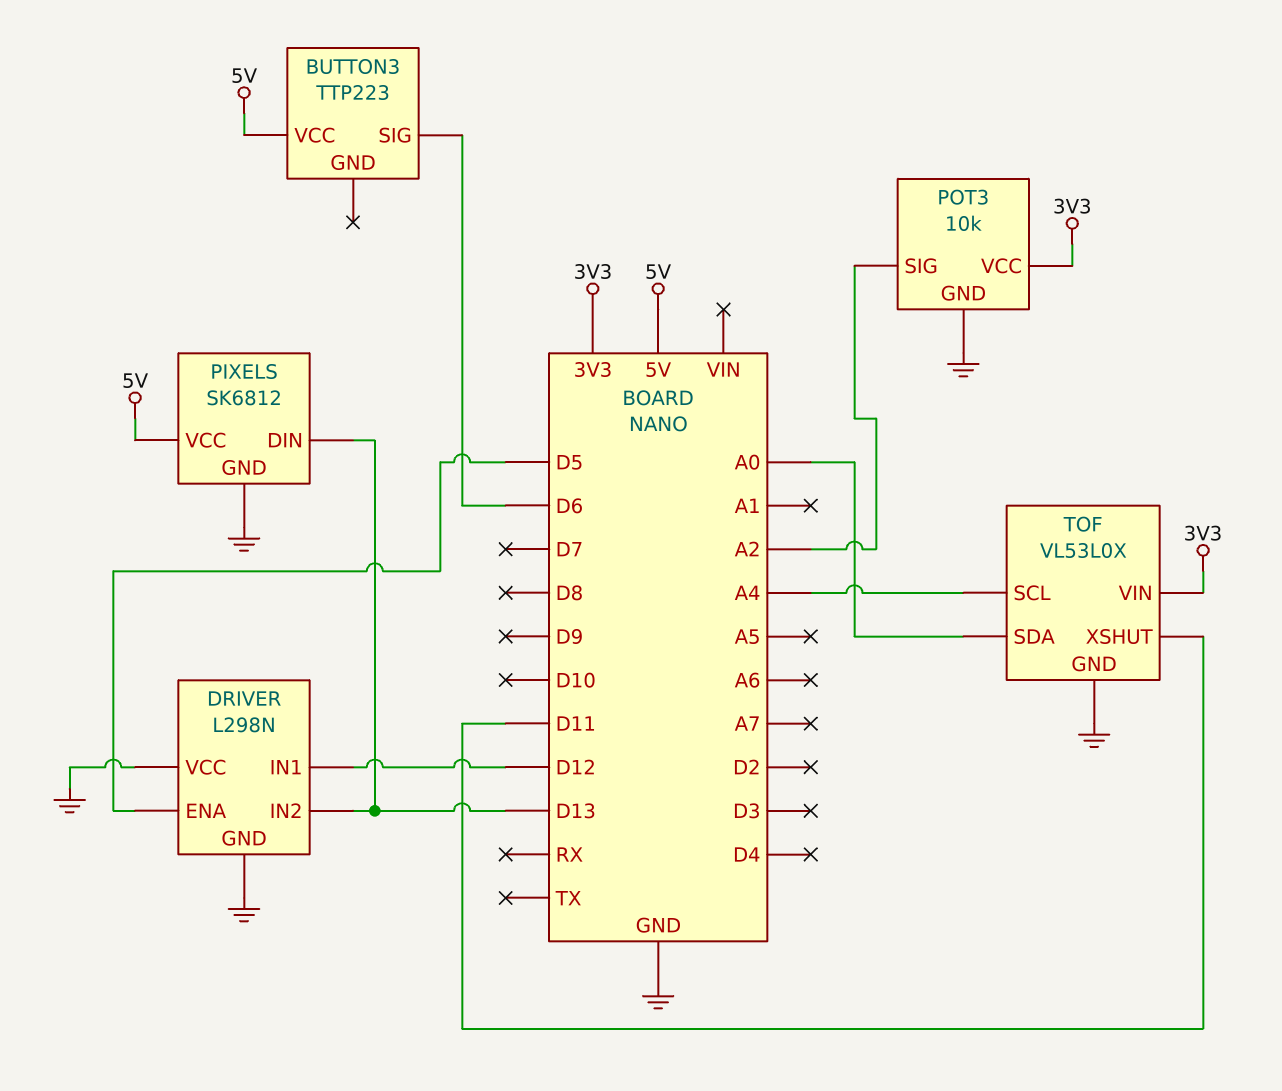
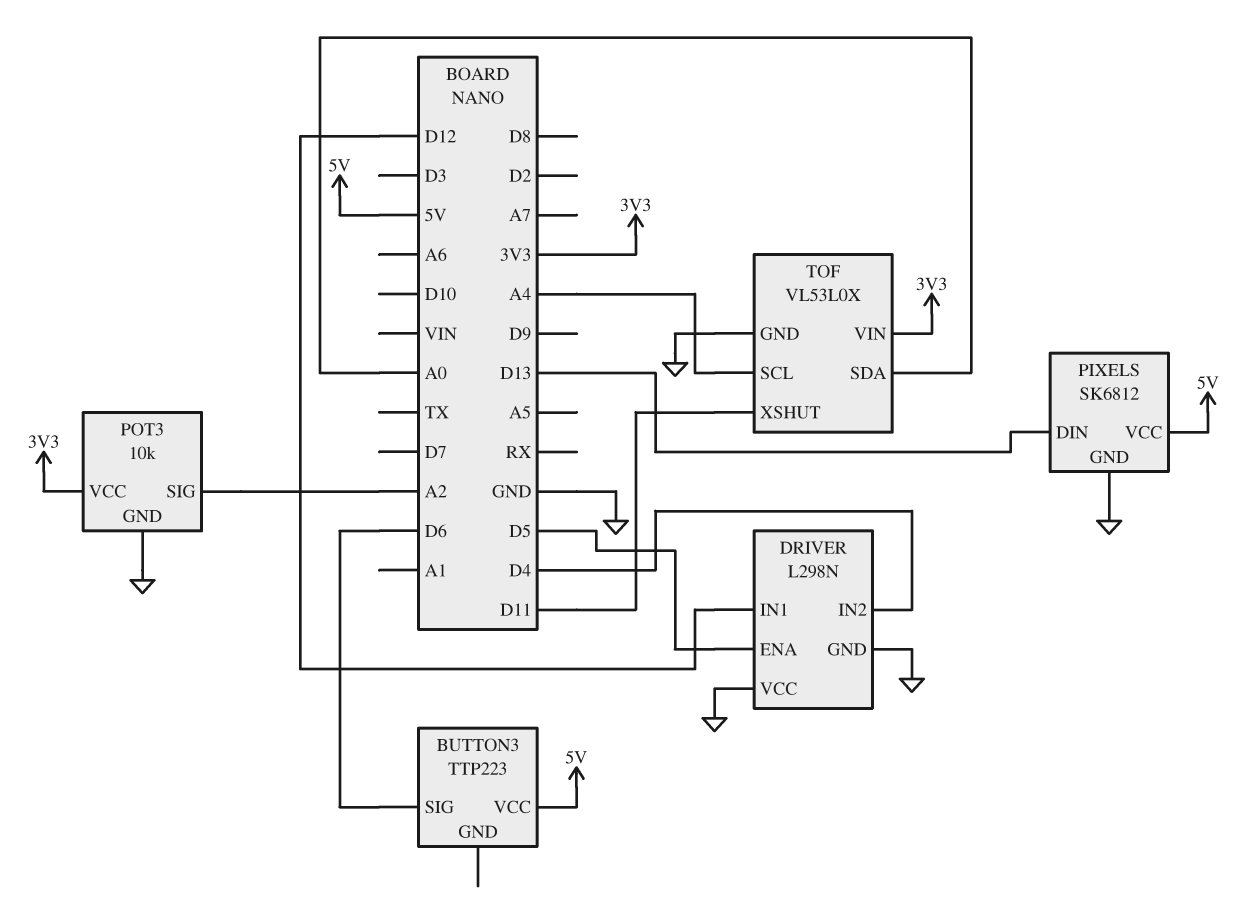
DRIVER pin IN2: D13 -> D4

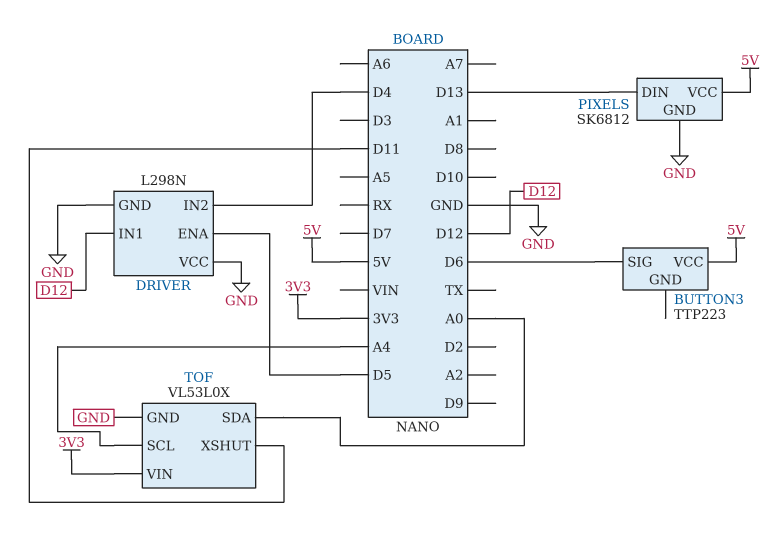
POT3: 10k -> none
POT3 pin GND: GND -> none
POT3 pin SIG: A2 -> none
POT3 pin VCC: 3V3 -> none

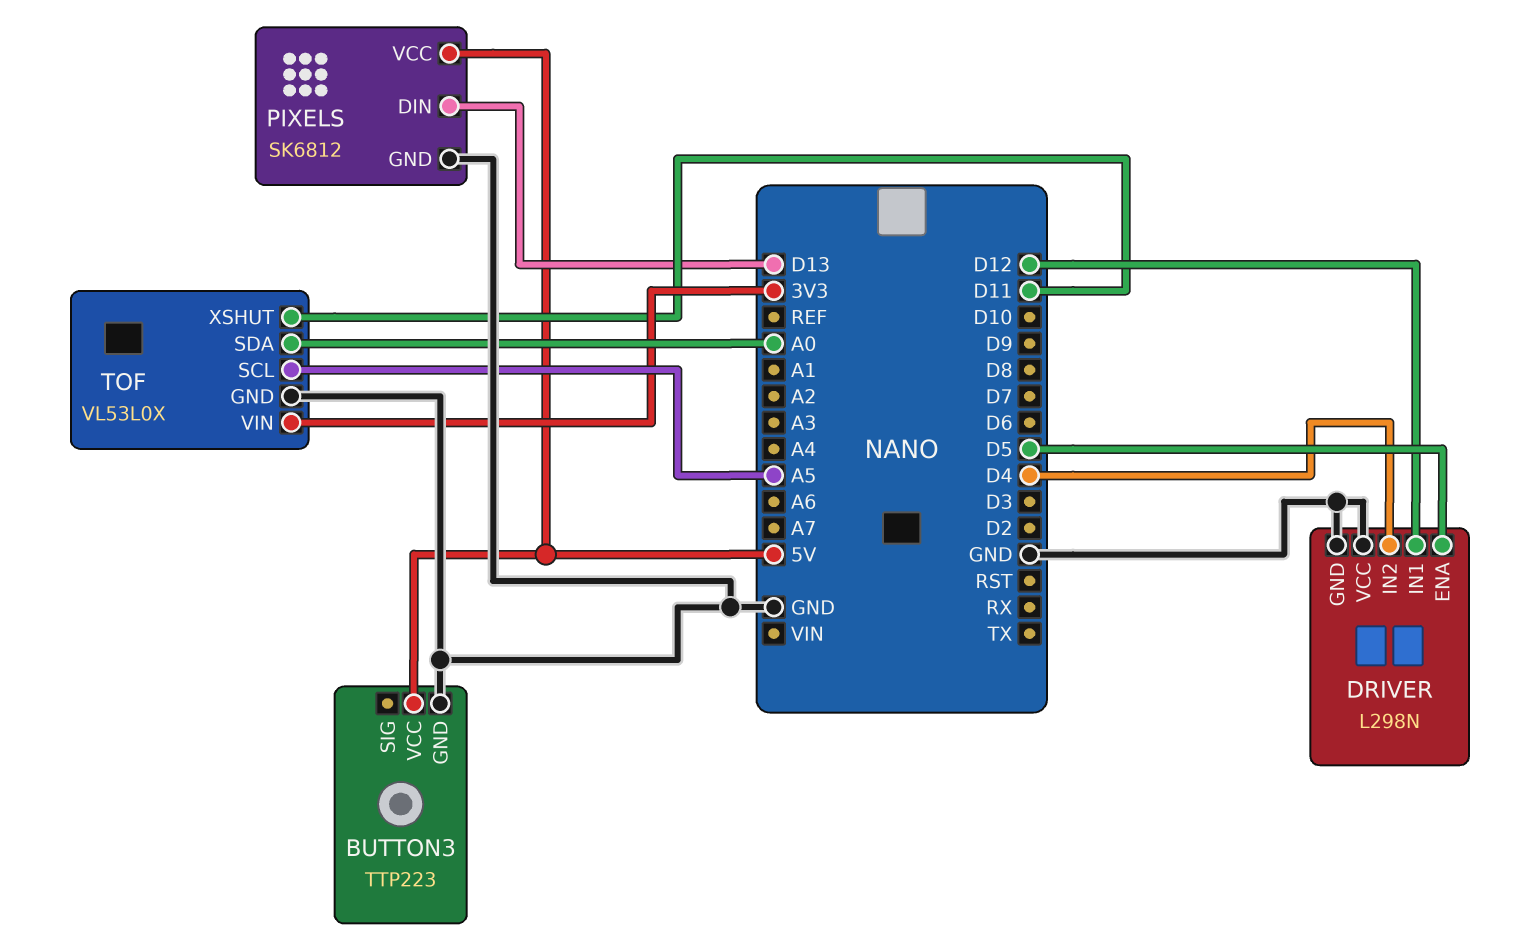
BUTTON3 pin GND: none -> GND
BUTTON3 pin SIG: D6 -> none
TOF pin SCL: A4 -> A5

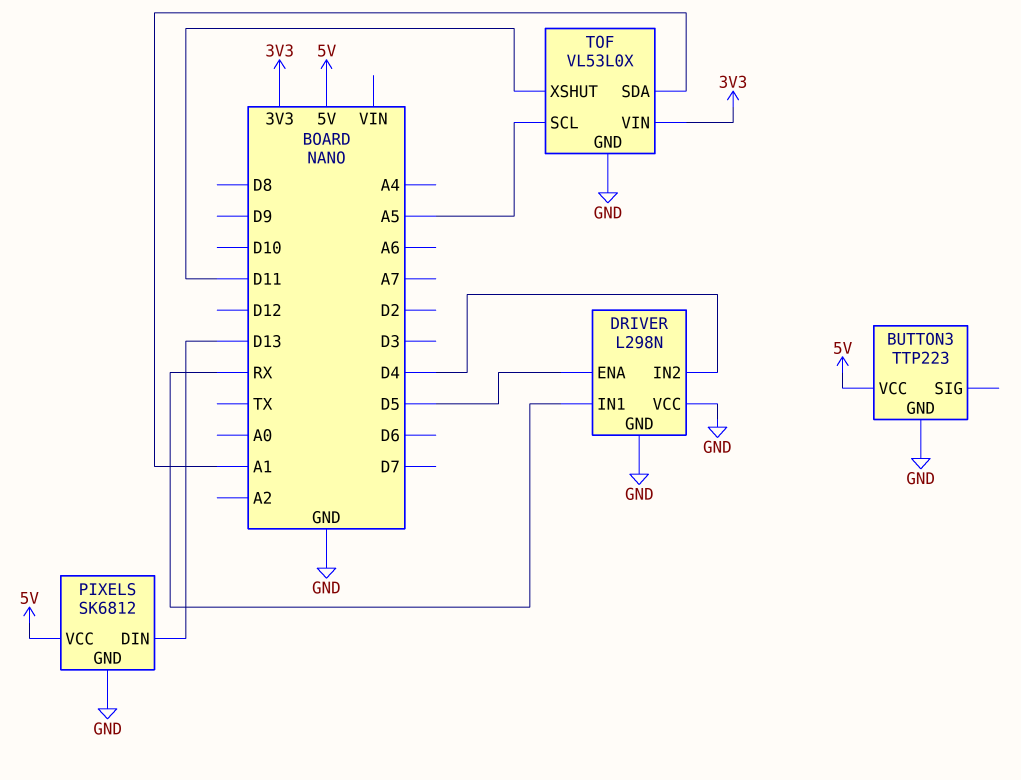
DRIVER pin IN1: D12 -> RX
TOF pin SDA: A0 -> A1

